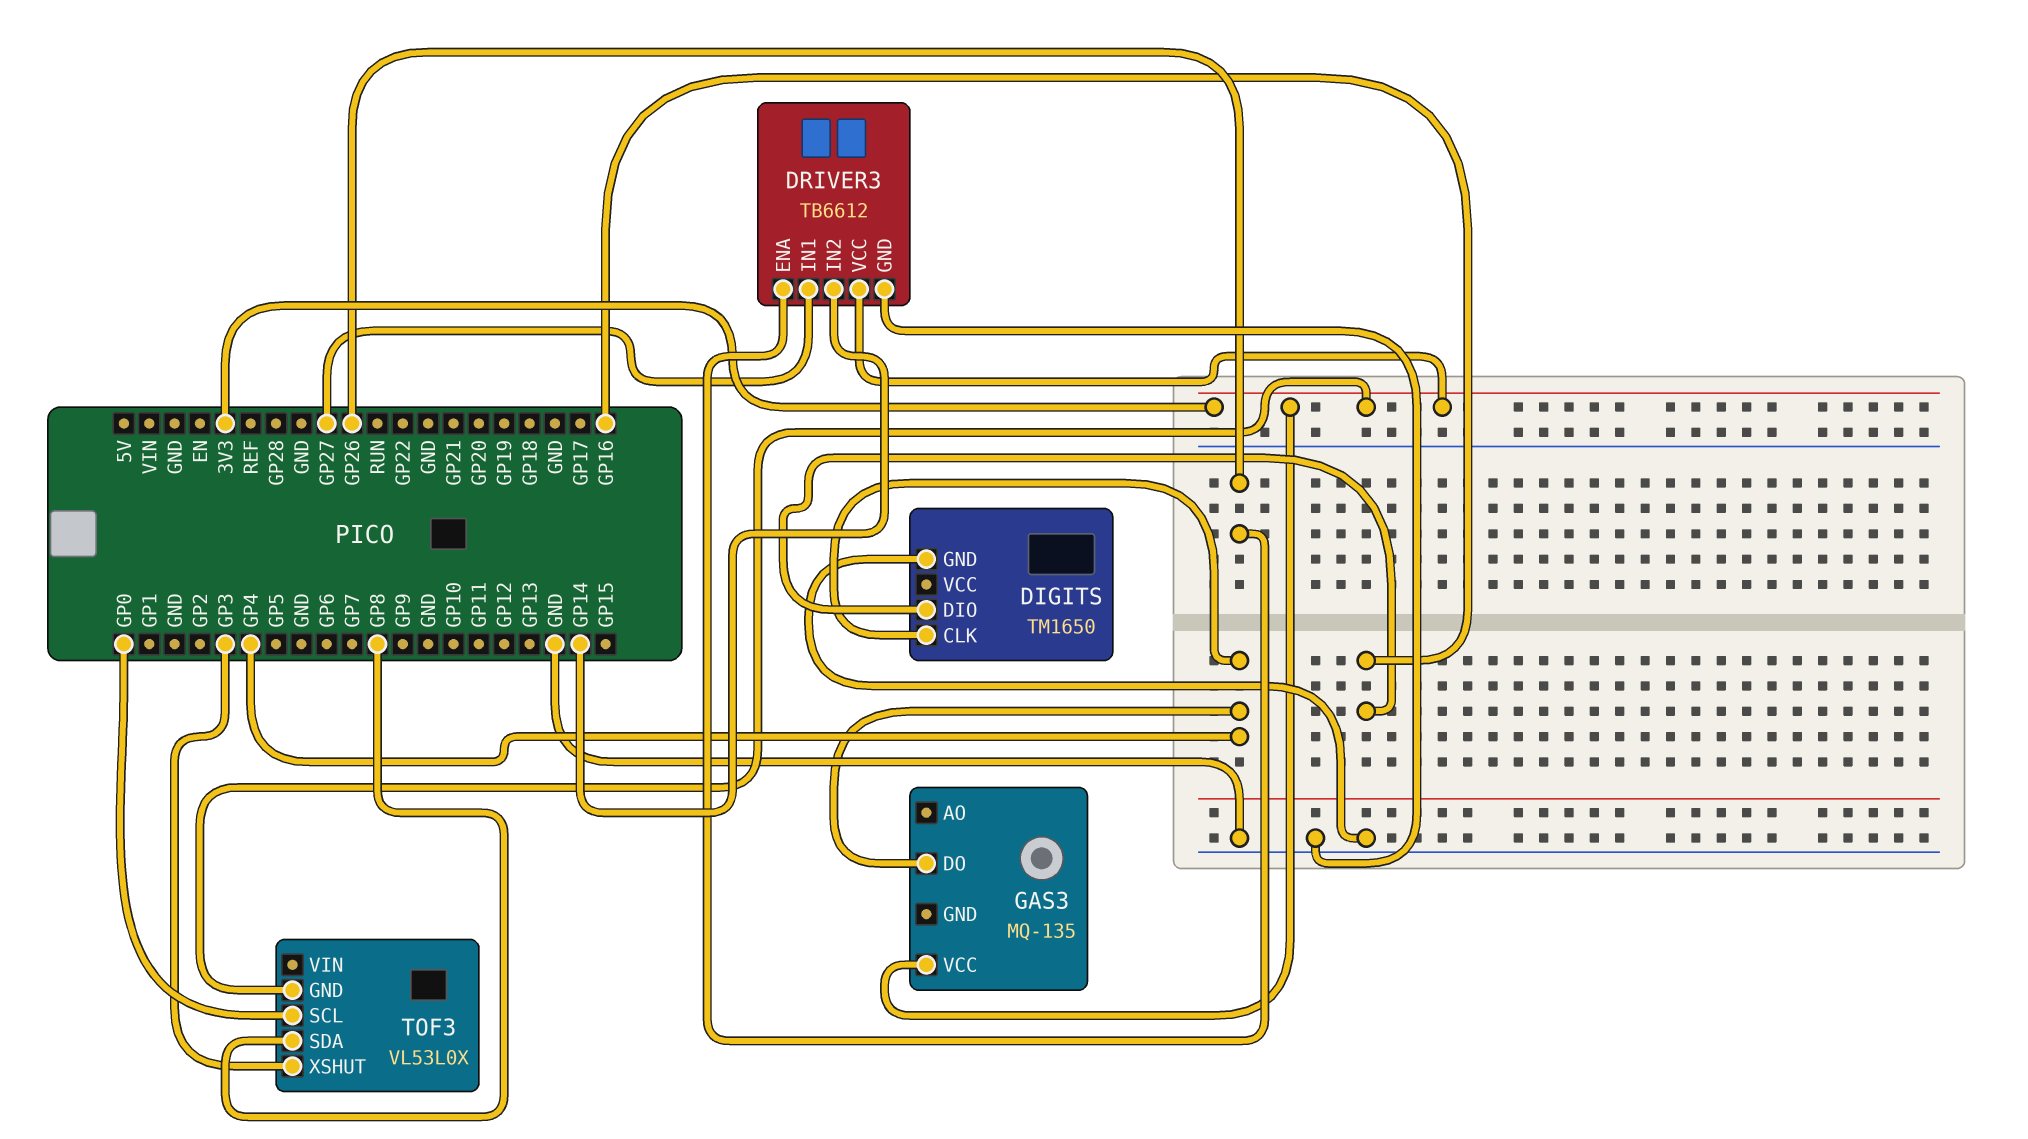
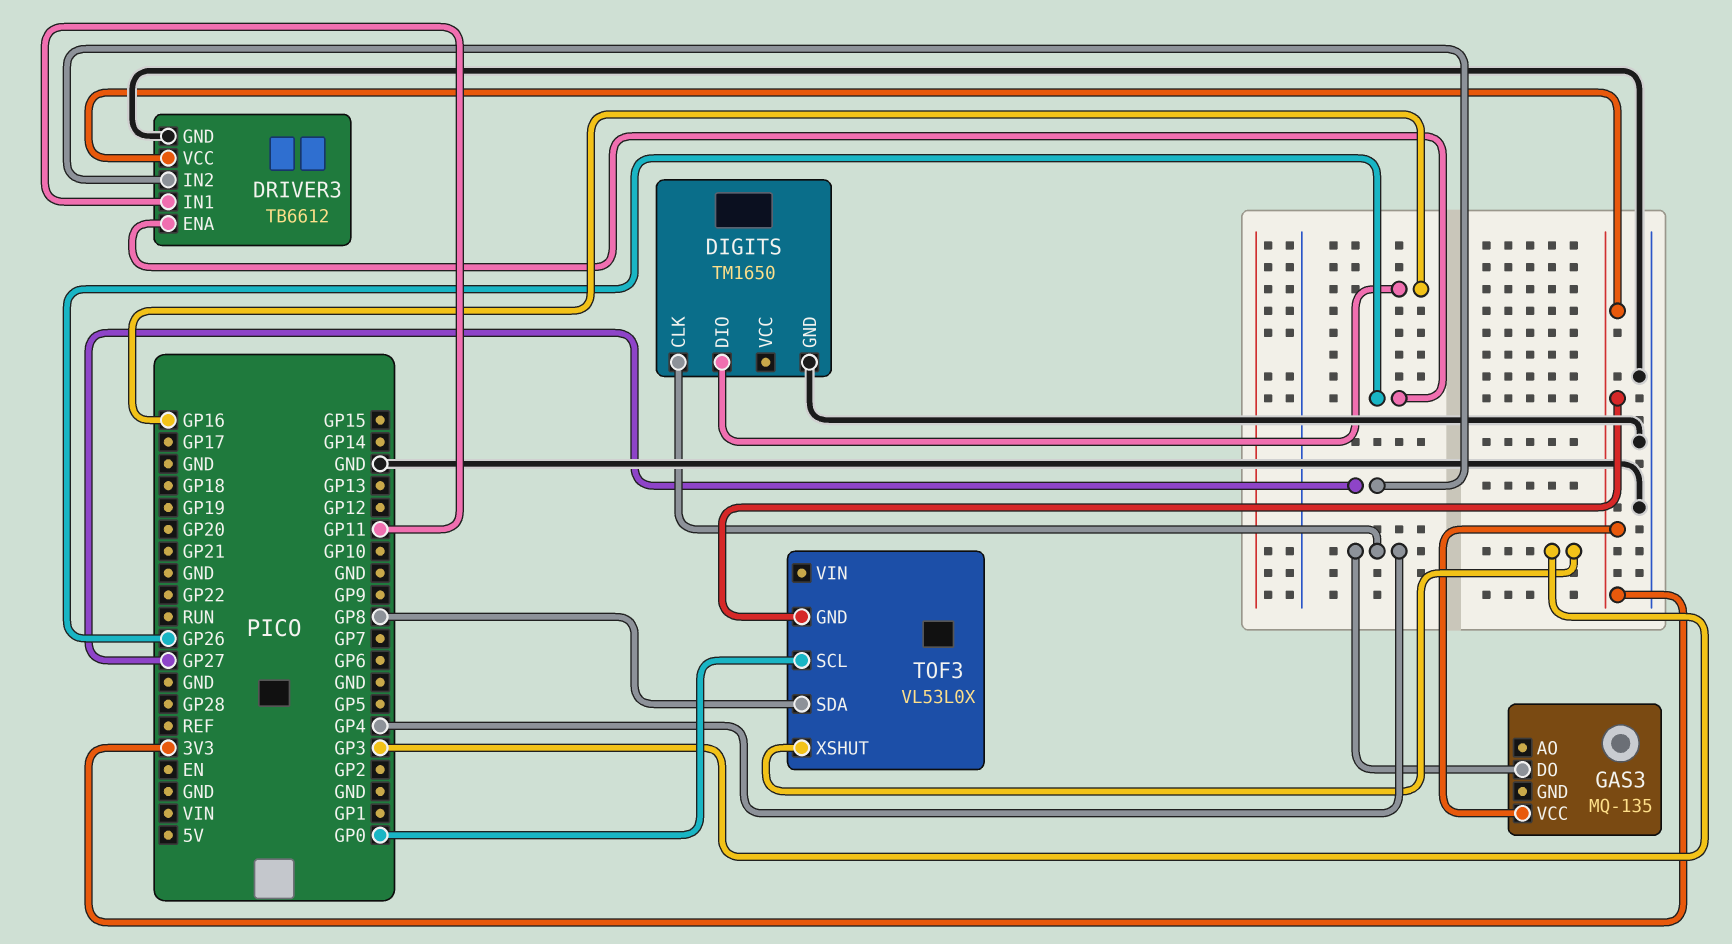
DRIVER3 pin IN1: GP27 -> GP11
DRIVER3 pin IN2: GP14 -> GP27

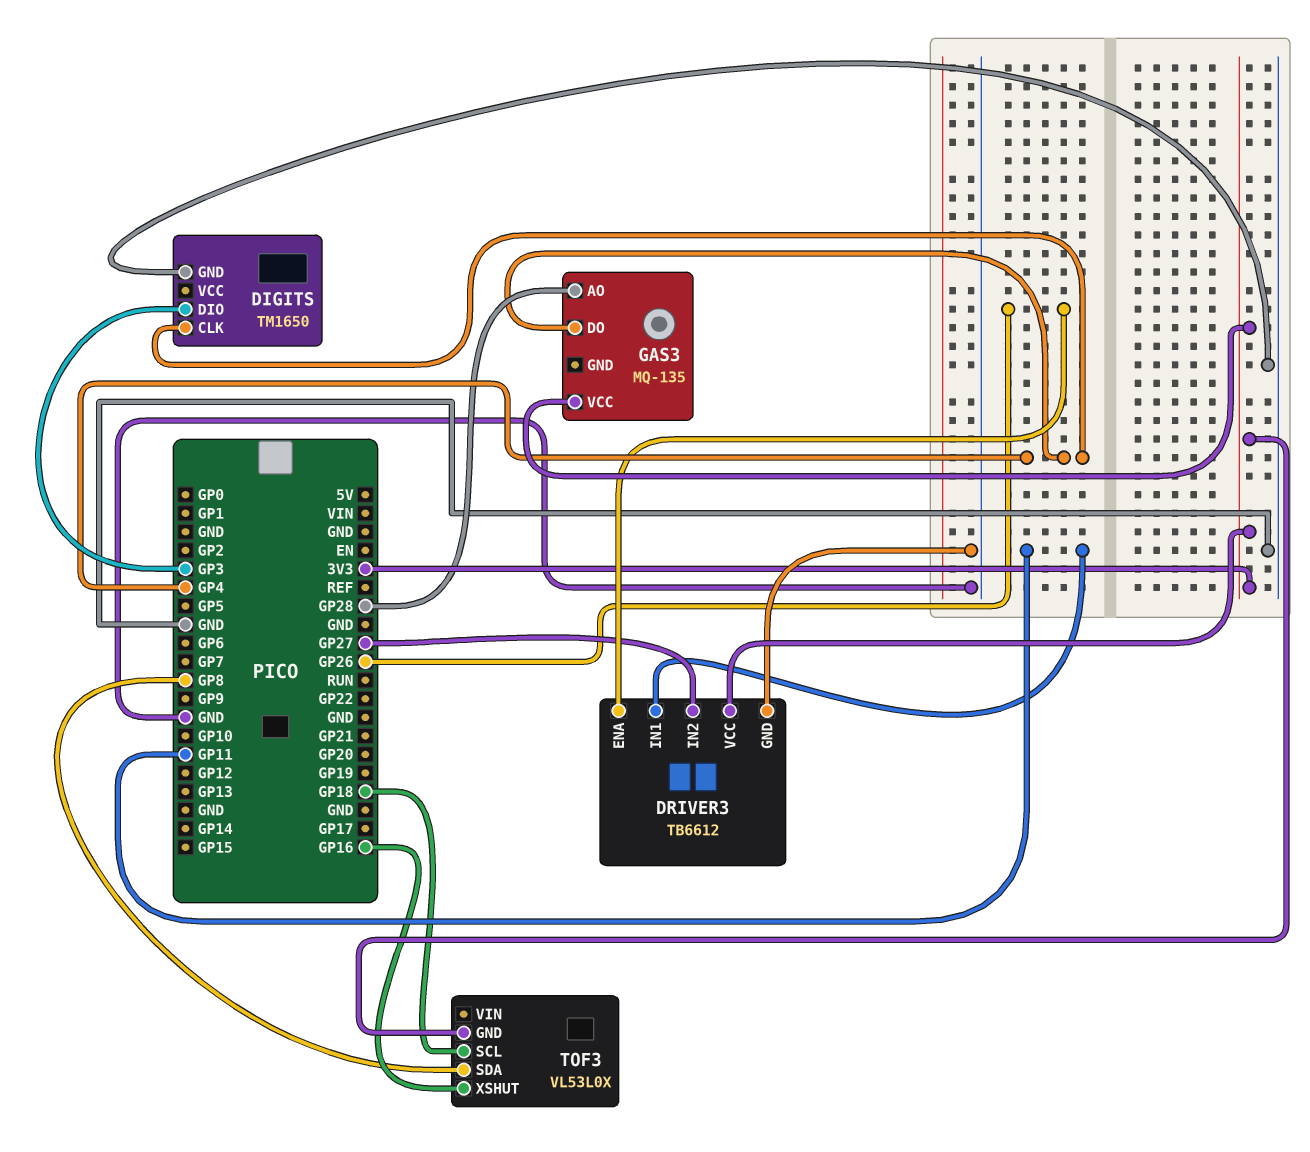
DIGITS pin DIO: GP16 -> GP3
GAS3 pin AO: none -> GP28
TOF3 pin SCL: GP0 -> GP18
TOF3 pin XSHUT: GP3 -> GP16

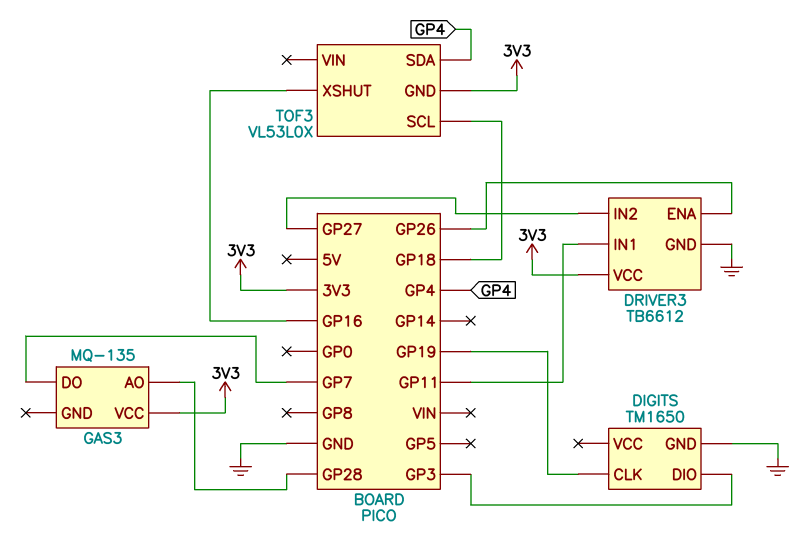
DIGITS pin CLK: GP4 -> GP19
GAS3 pin DO: GP4 -> GP7
TOF3 pin SDA: GP8 -> GP4

